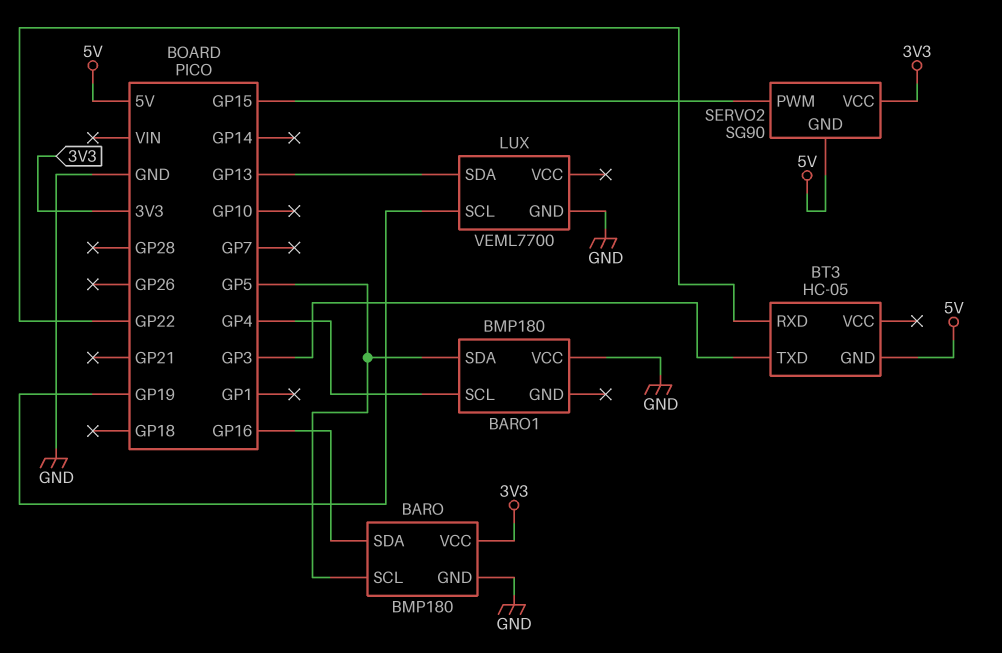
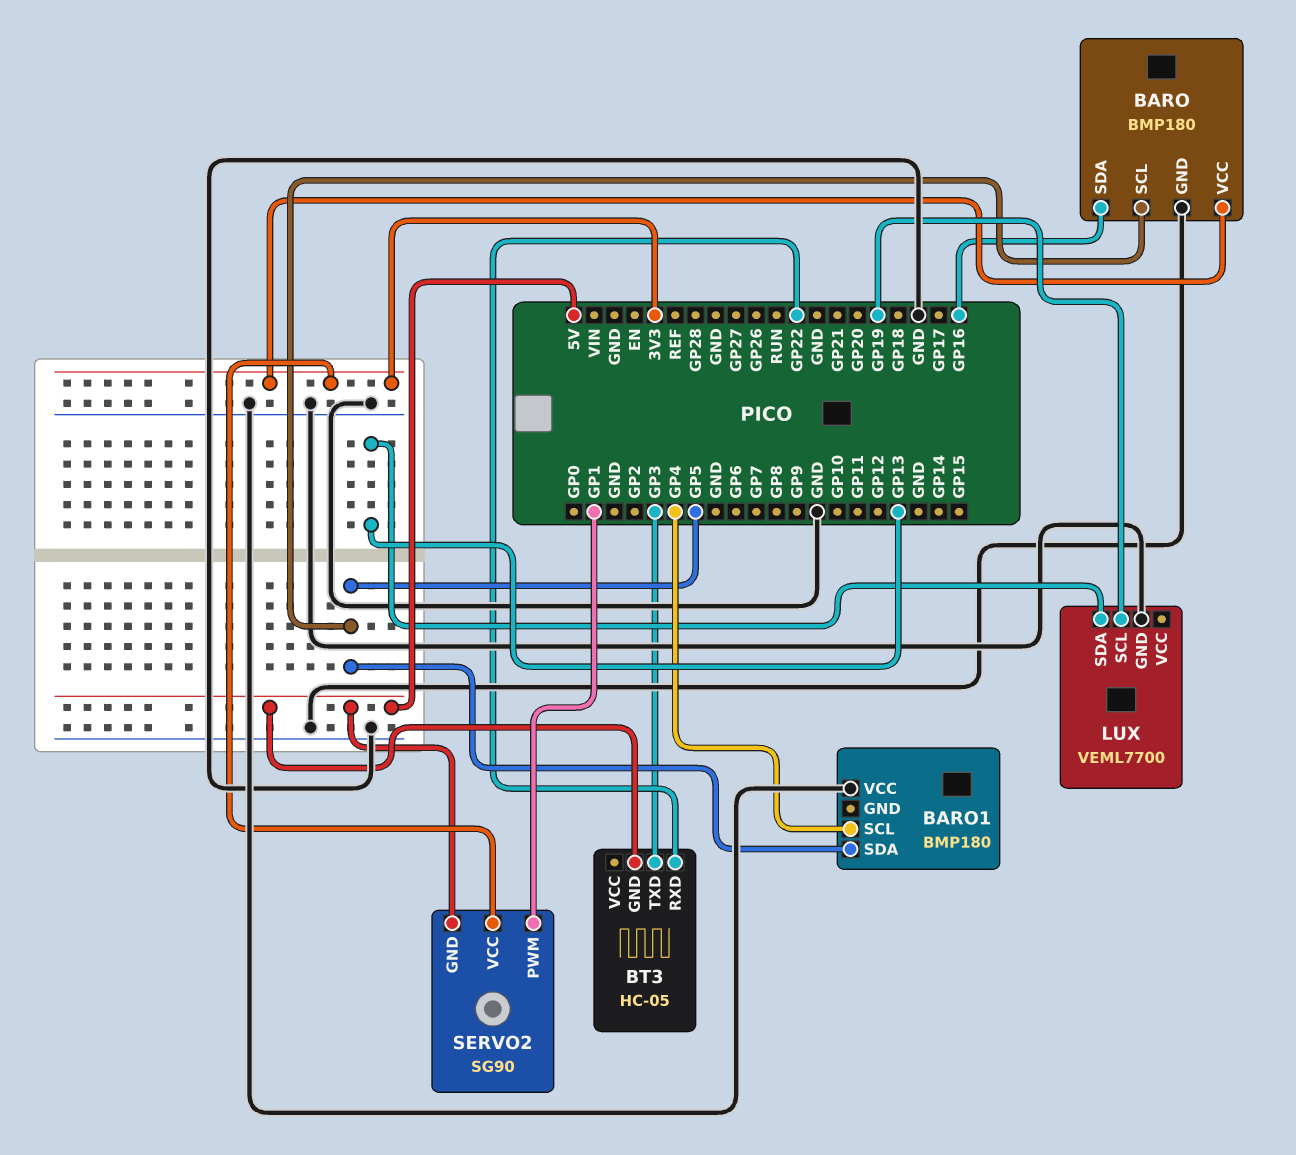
SERVO2 pin PWM: GP15 -> GP1

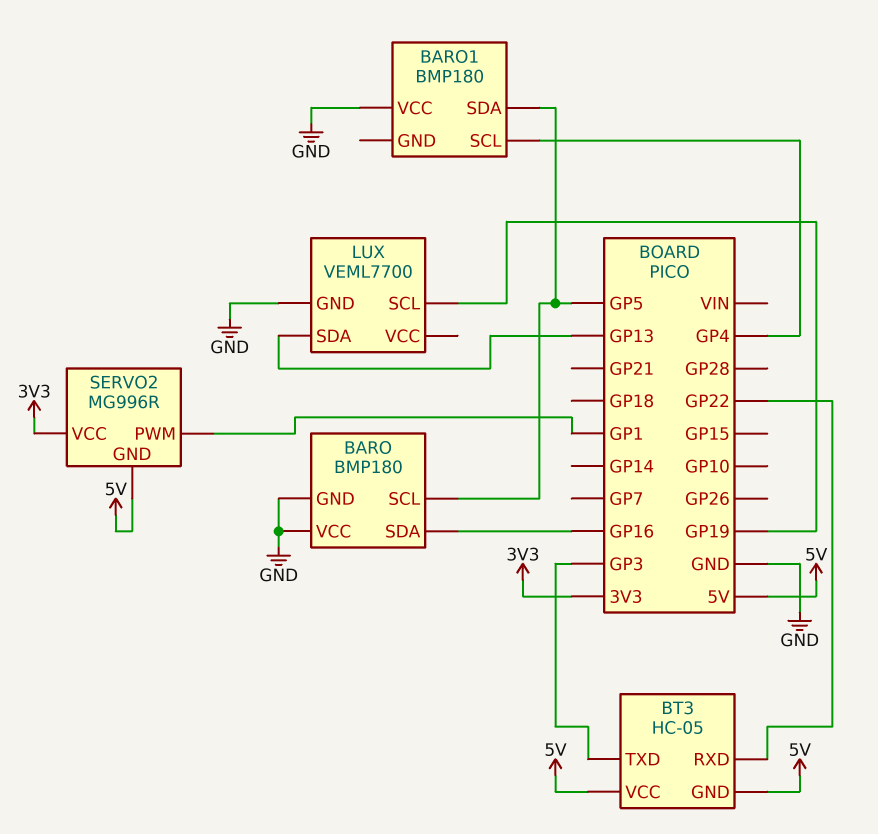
BARO pin VCC: 3V3 -> GND
BT3 pin VCC: none -> 5V
SERVO2: SG90 -> MG996R

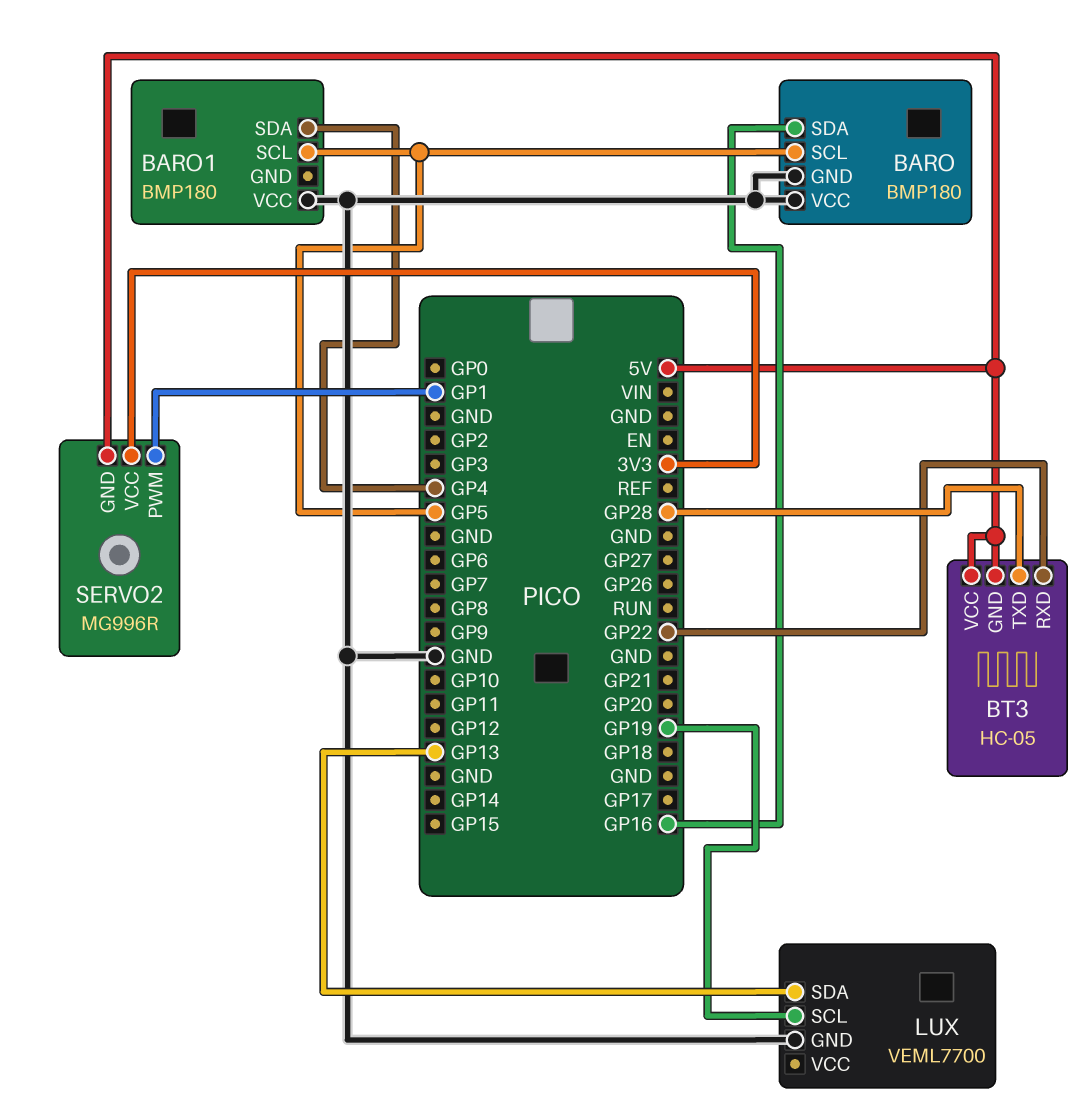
BARO1 pin SCL: GP4 -> GP5
BARO1 pin SDA: GP5 -> GP4
BT3 pin TXD: GP3 -> GP28

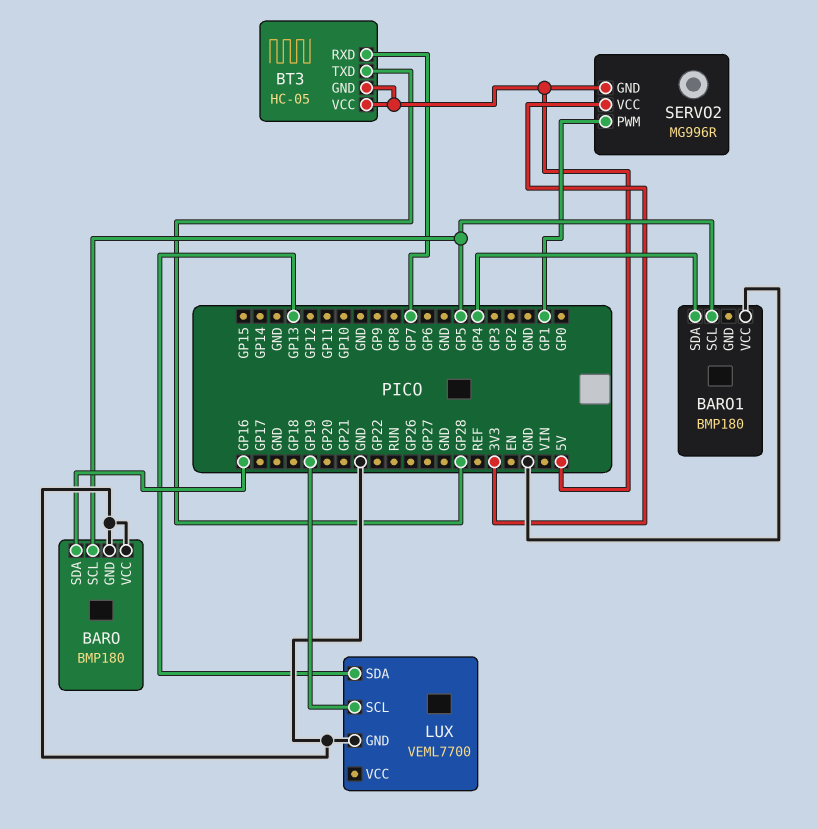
BT3 pin RXD: GP22 -> GP7

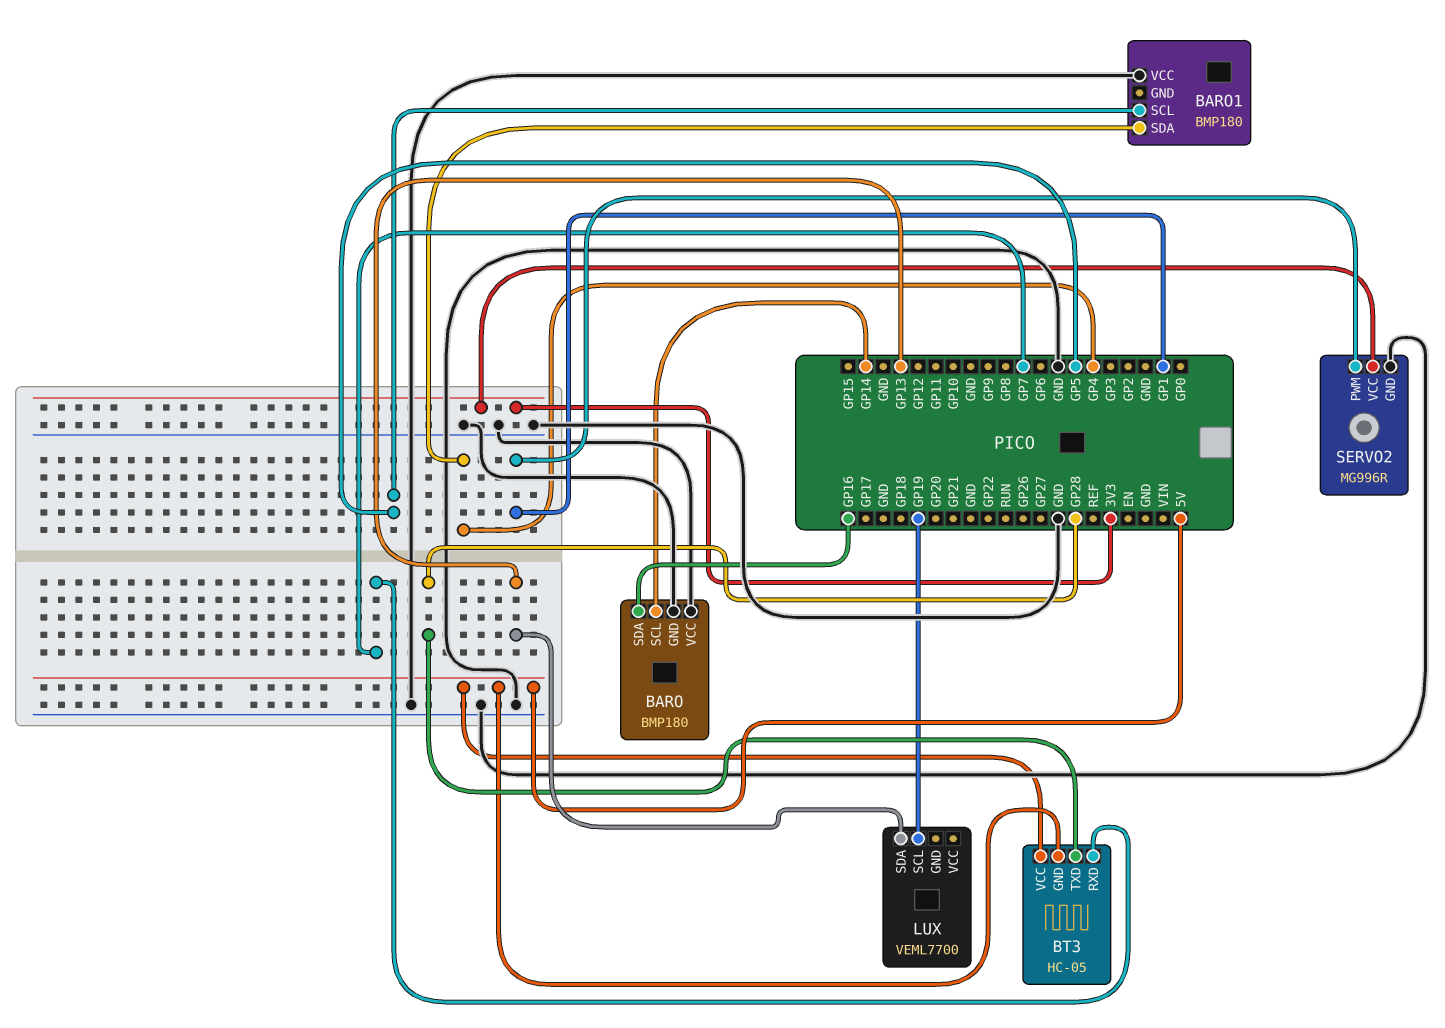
BARO pin SCL: GP5 -> GP14
LUX pin GND: GND -> none
SERVO2 pin GND: 5V -> GND

